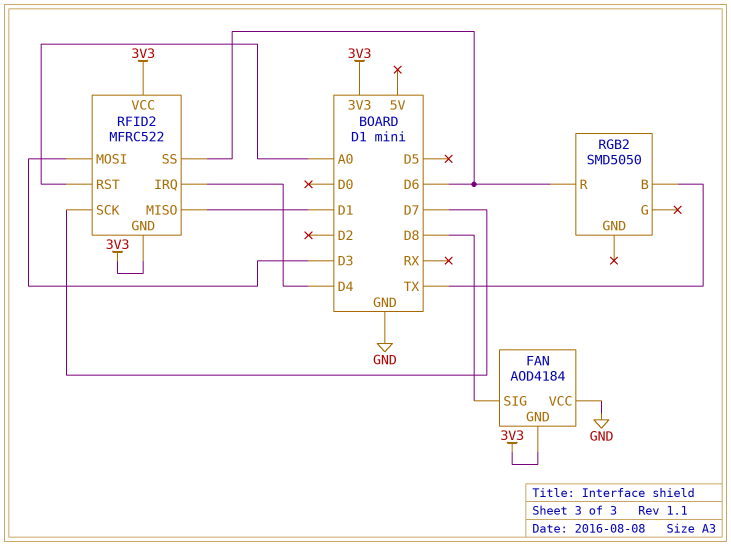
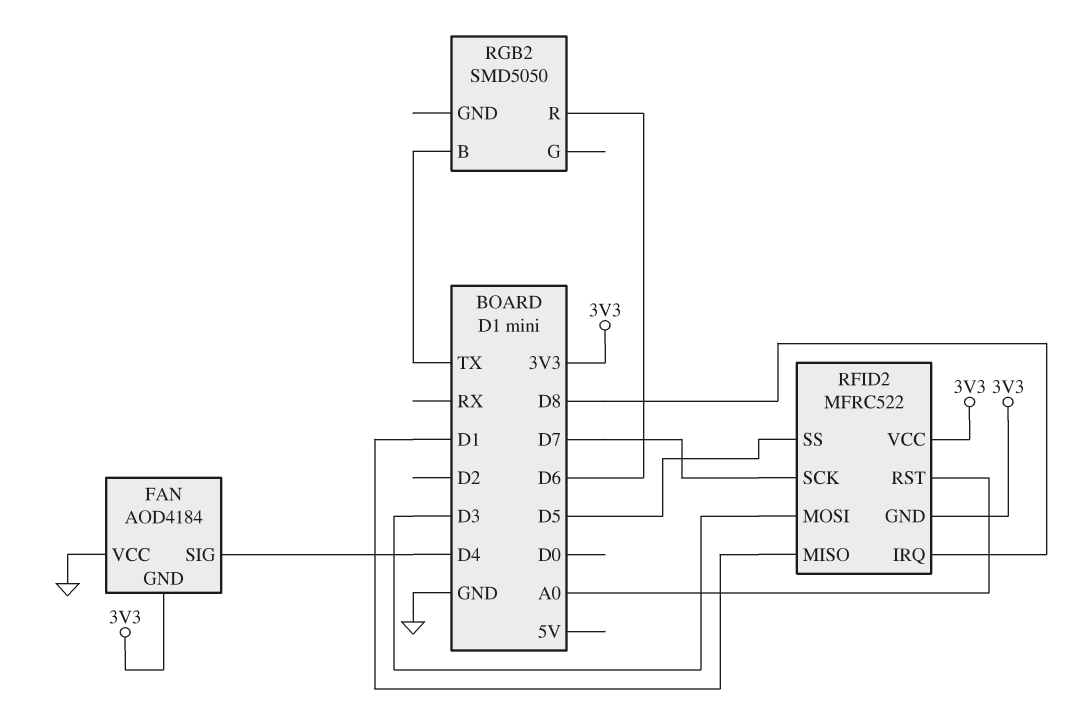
FAN pin SIG: D8 -> D4
RFID2 pin IRQ: D4 -> D8
RFID2 pin SS: D6 -> D5

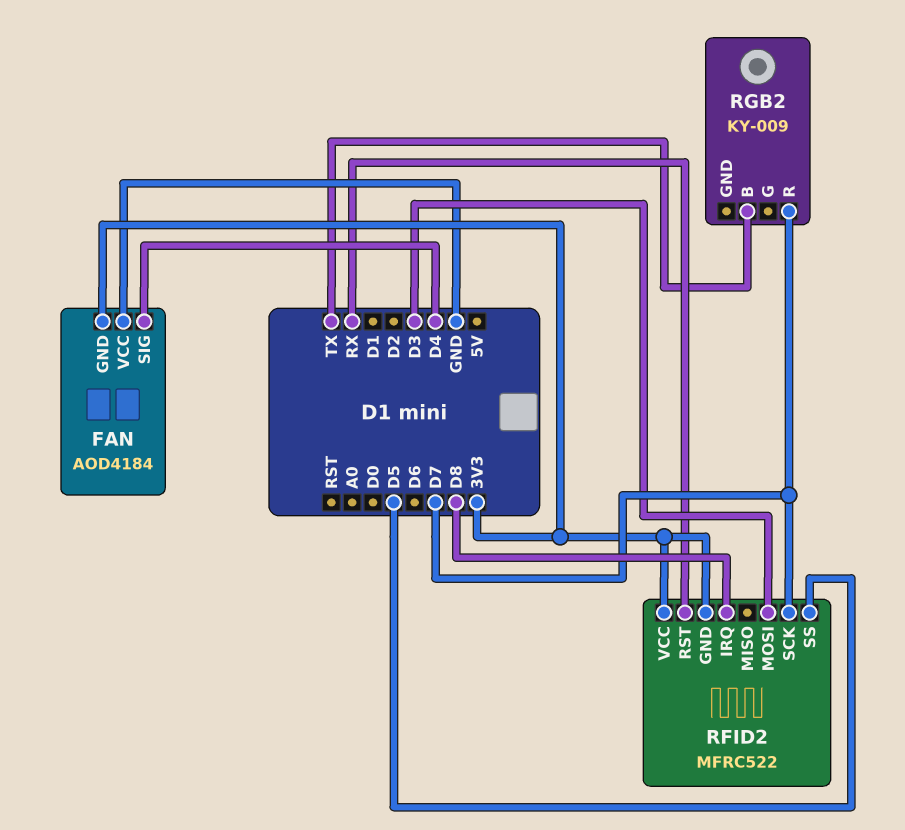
RFID2 pin MISO: D1 -> none
RFID2 pin RST: A0 -> RX
RGB2: SMD5050 -> KY-009
RGB2 pin R: D6 -> D7

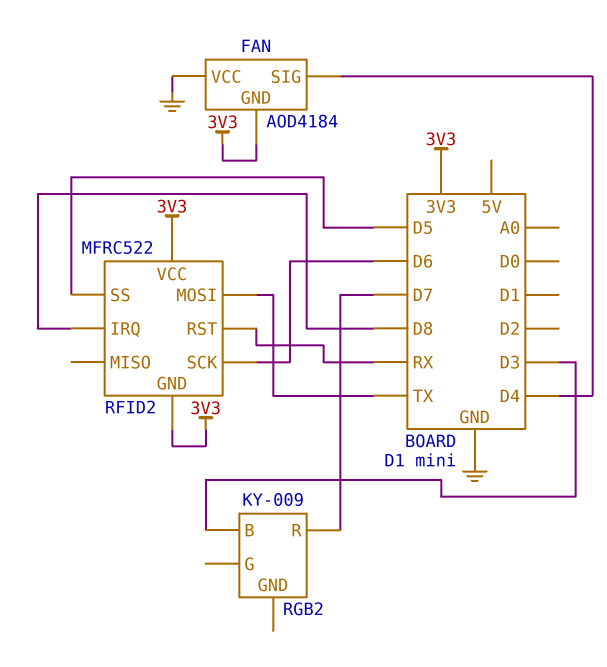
RFID2 pin MOSI: D3 -> TX
RFID2 pin SCK: D7 -> D6
RGB2 pin B: TX -> D3

